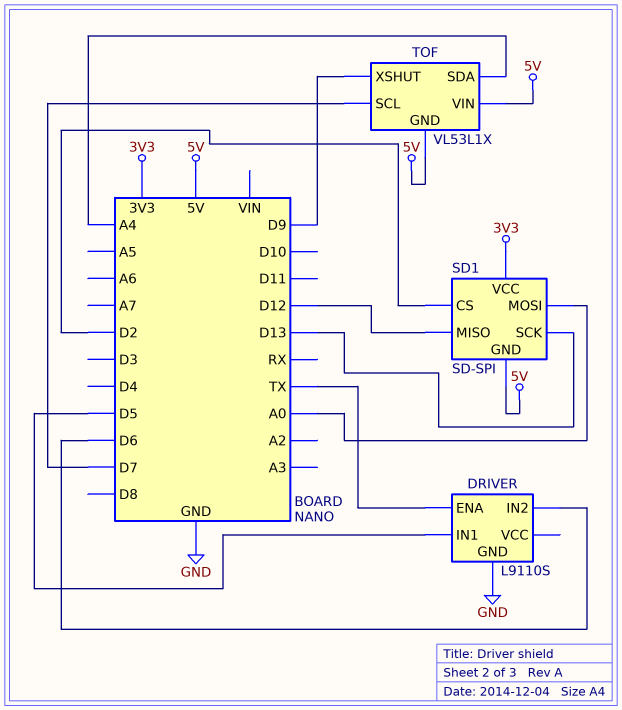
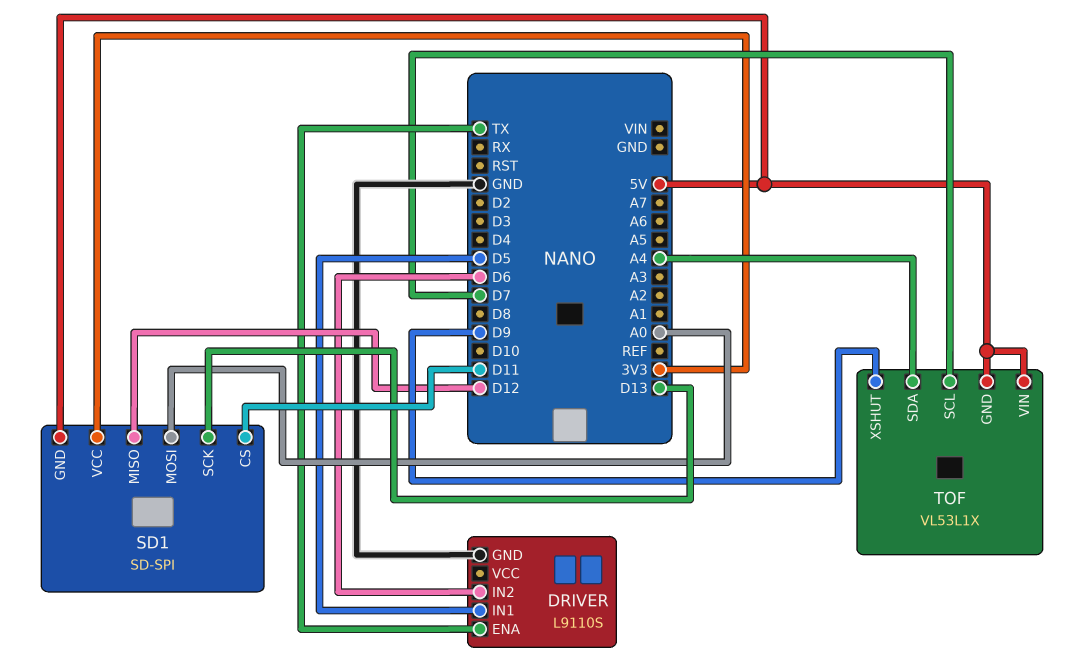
SD1 pin CS: D2 -> D11

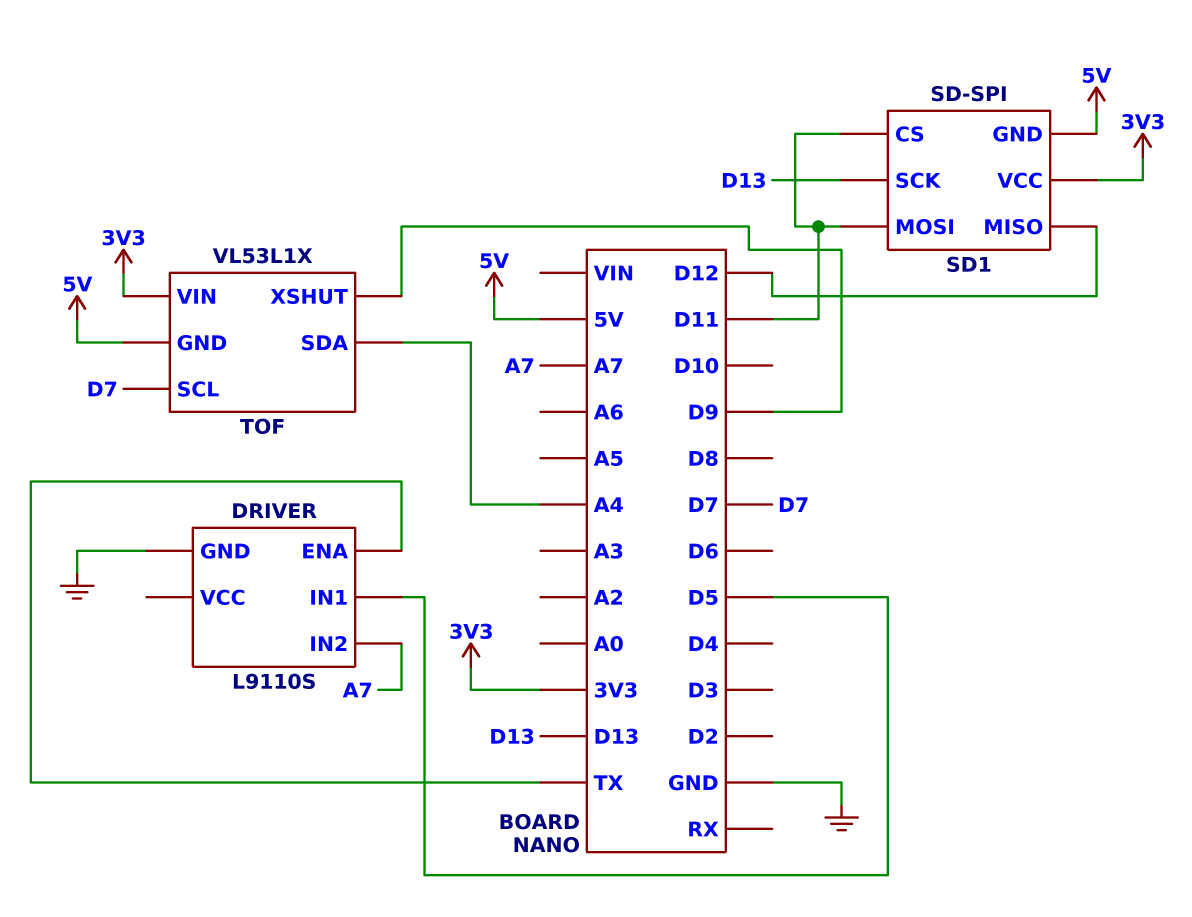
DRIVER pin IN2: D6 -> A7
SD1 pin MOSI: A0 -> D11
TOF pin VIN: 5V -> 3V3

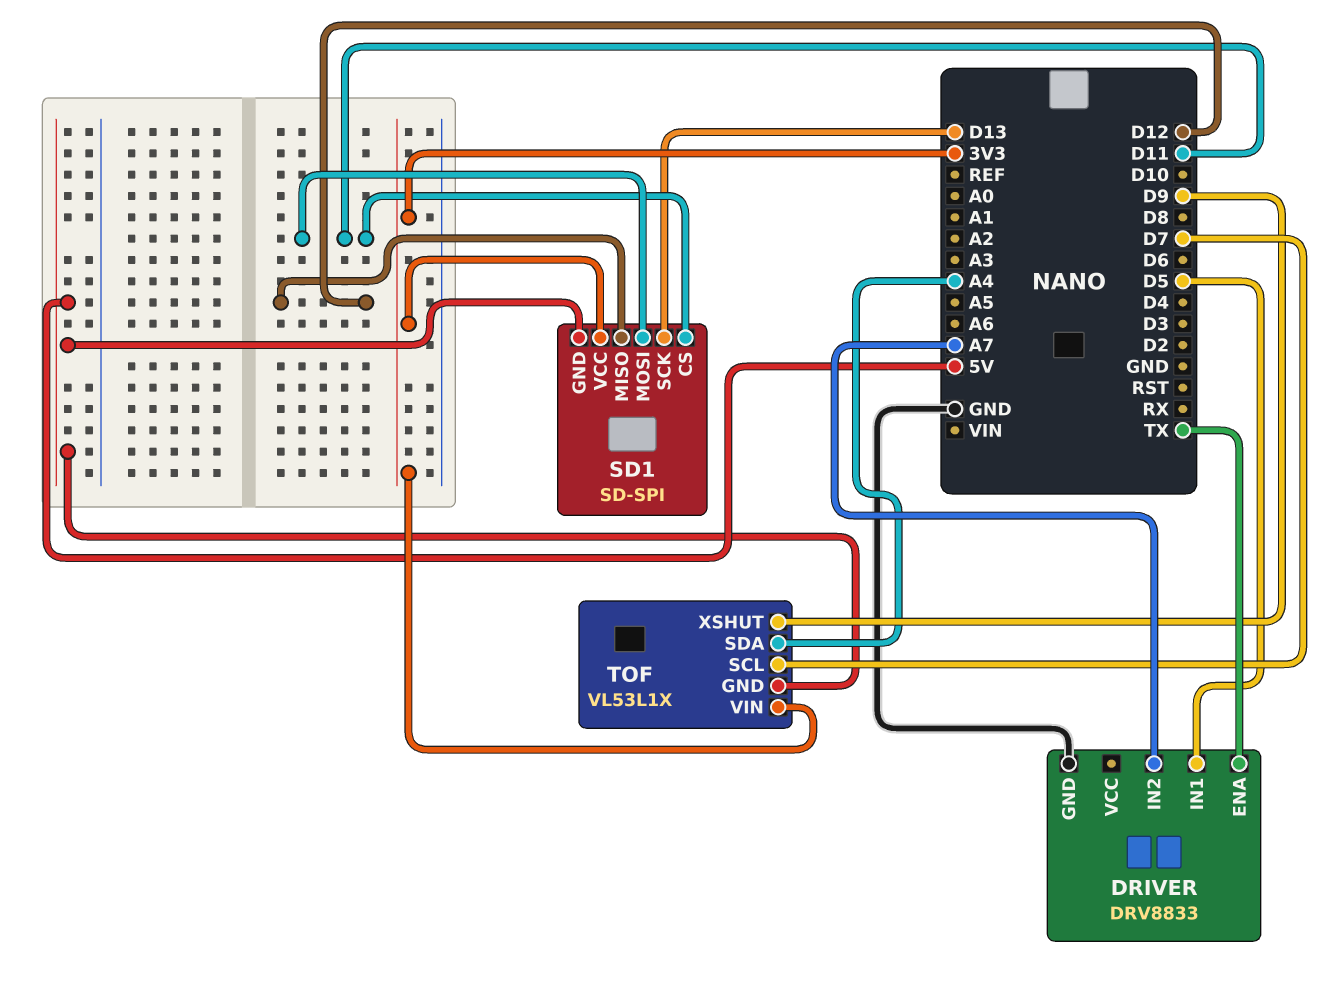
DRIVER: L9110S -> DRV8833

